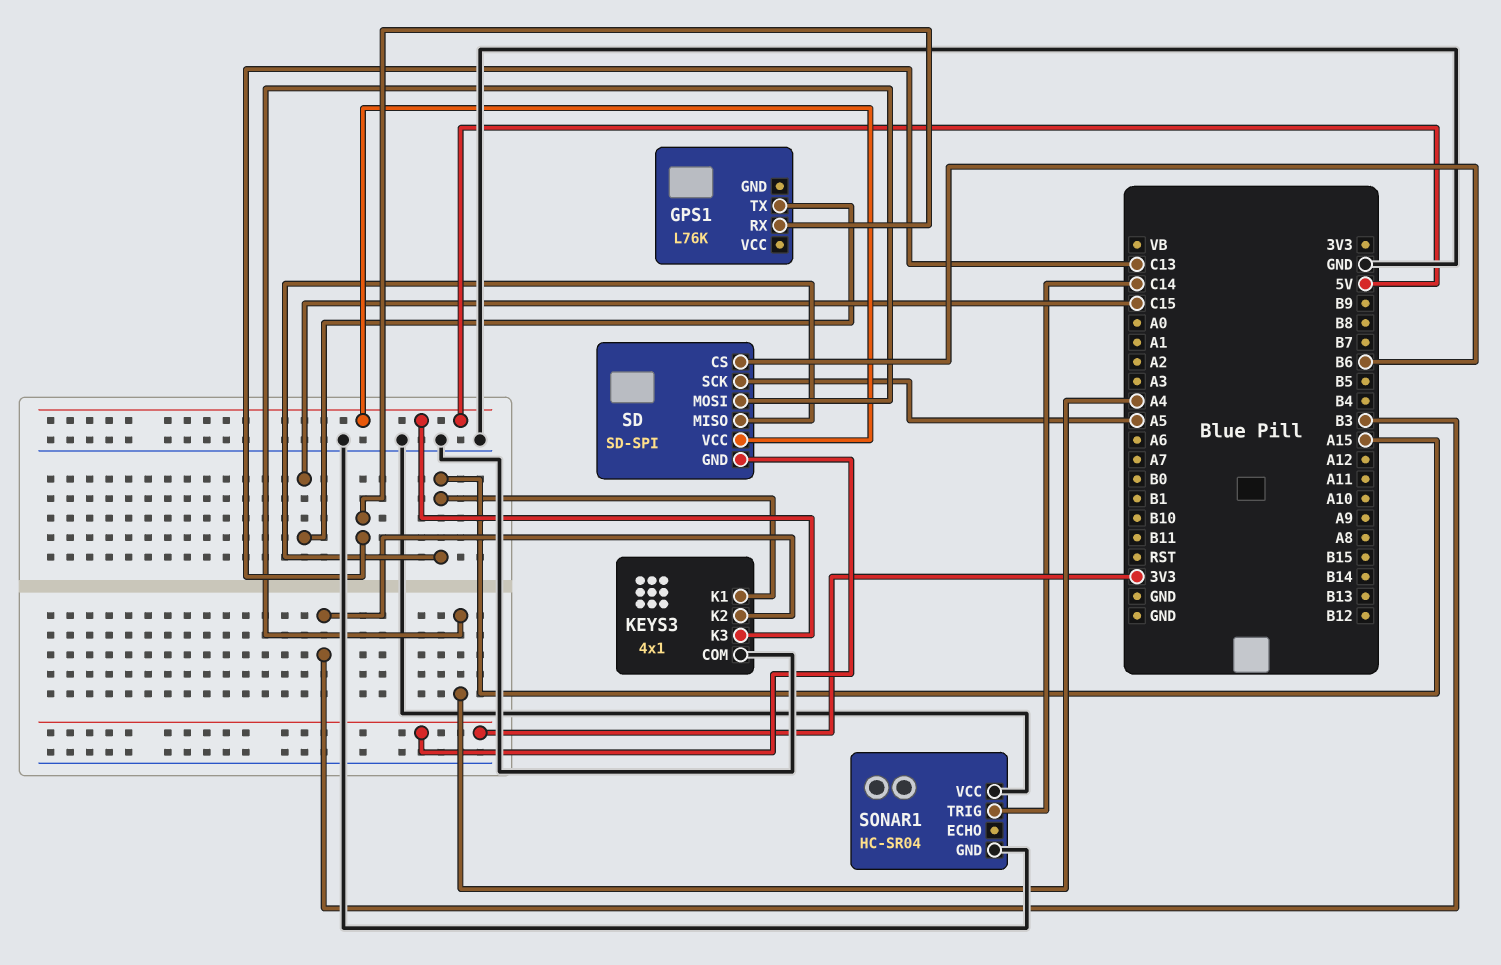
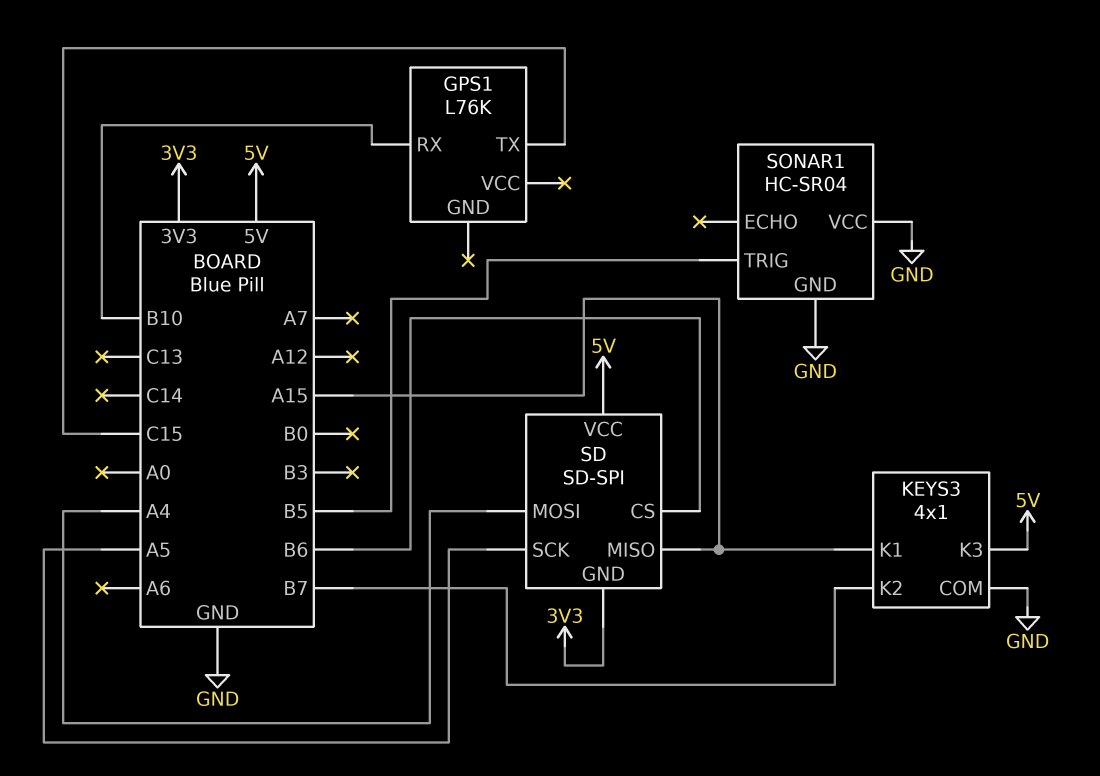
GPS1 pin RX: C13 -> B10
KEYS3 pin K2: B3 -> B7
SONAR1 pin TRIG: C14 -> B5

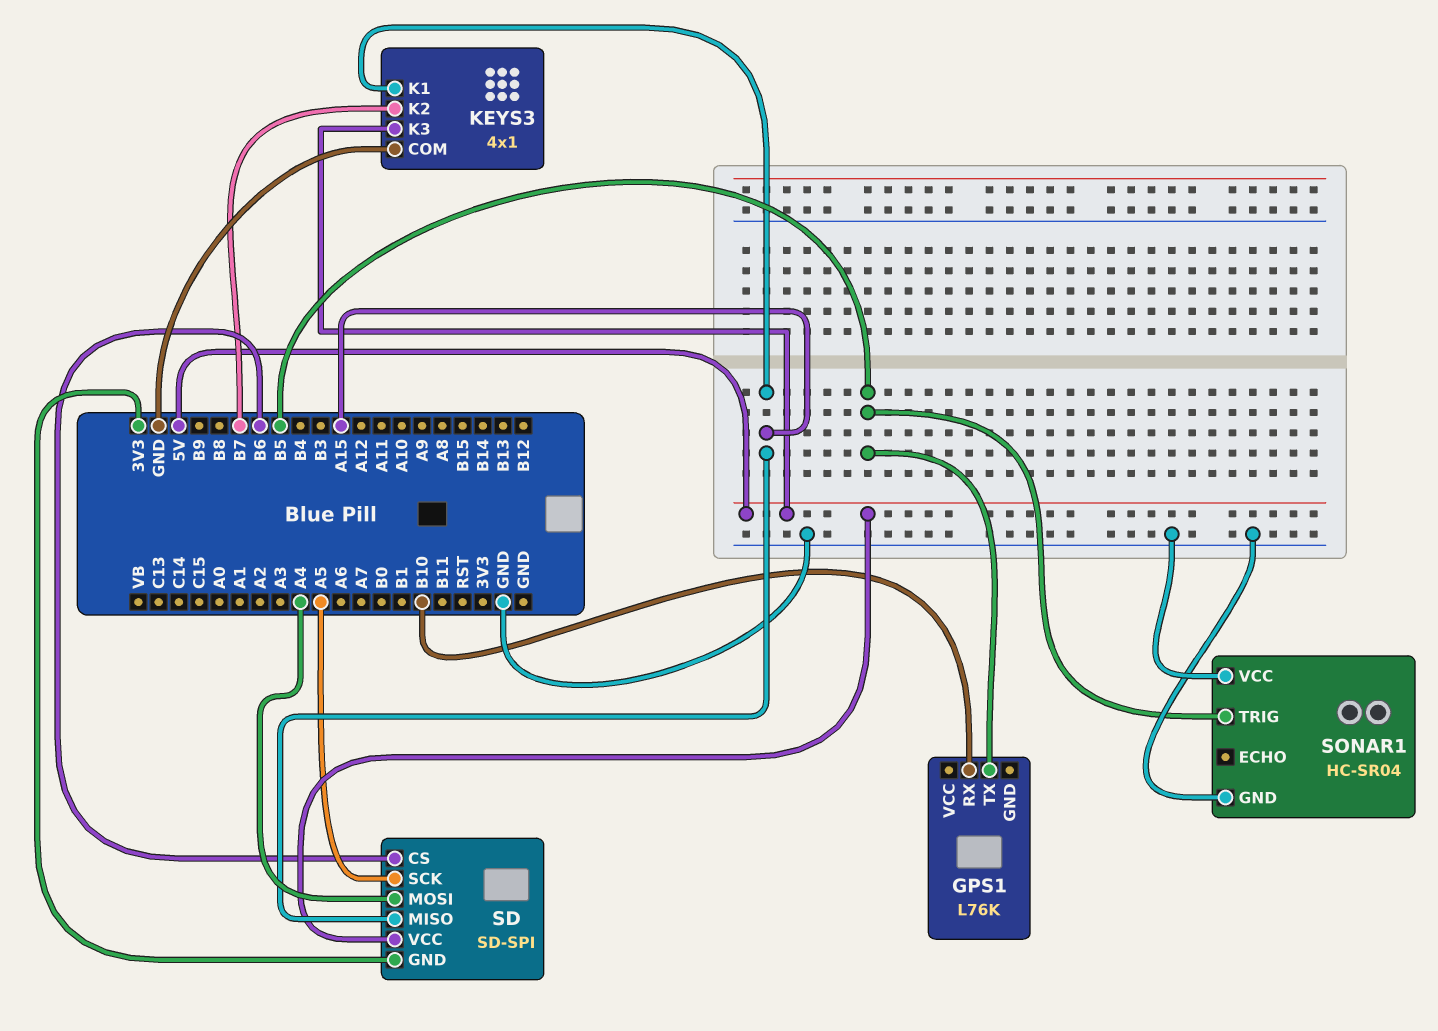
GPS1 pin TX: C15 -> B5

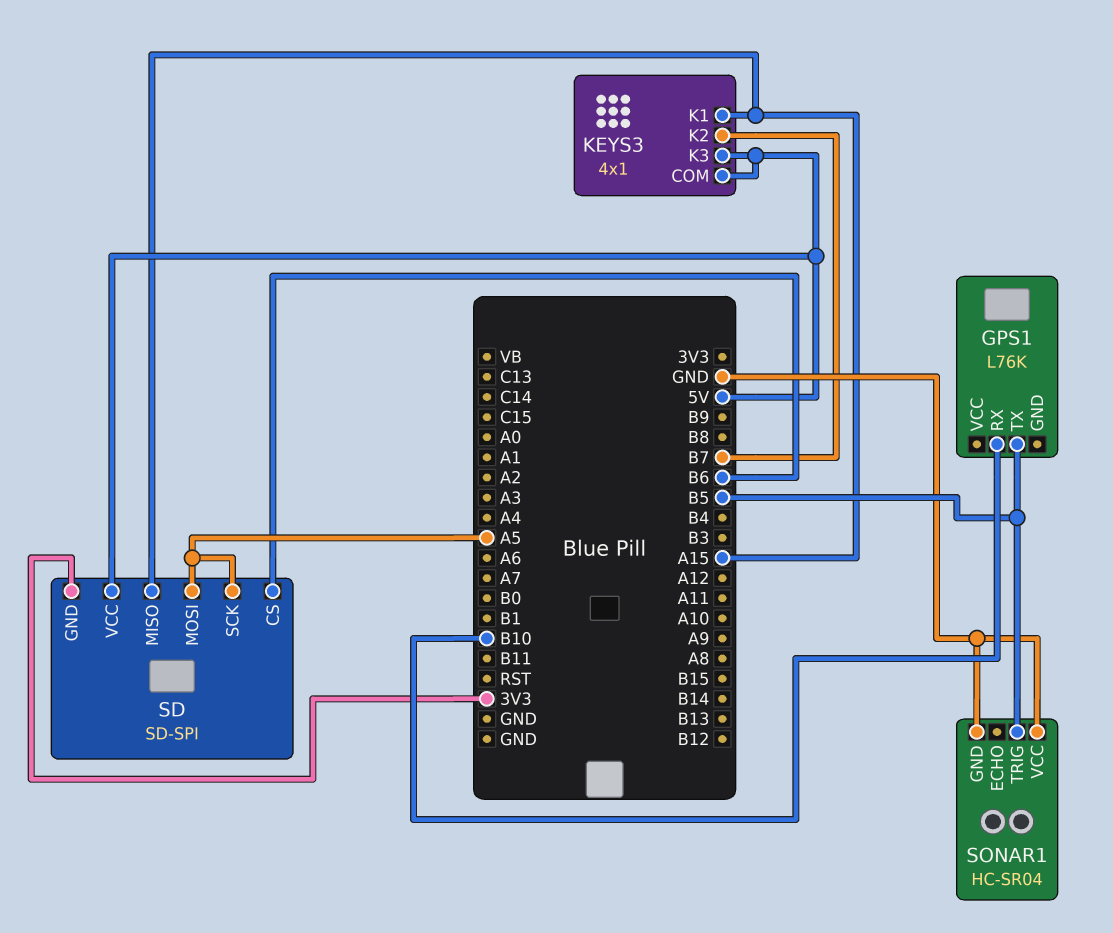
KEYS3 pin COM: GND -> 5V
SD pin MOSI: A4 -> A5

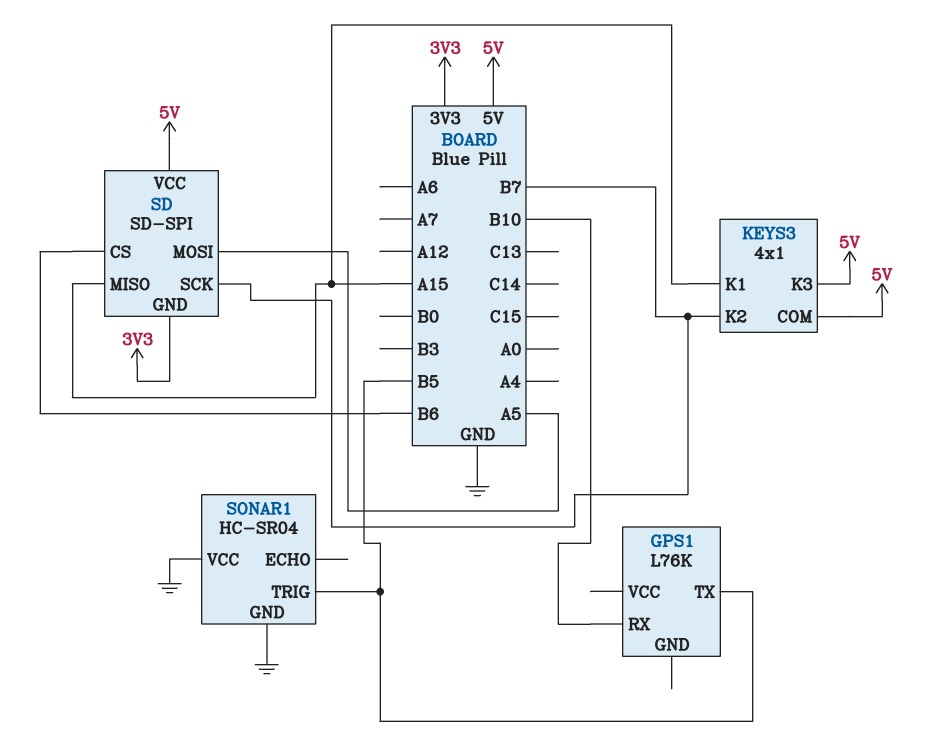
SD pin SCK: A5 -> B7

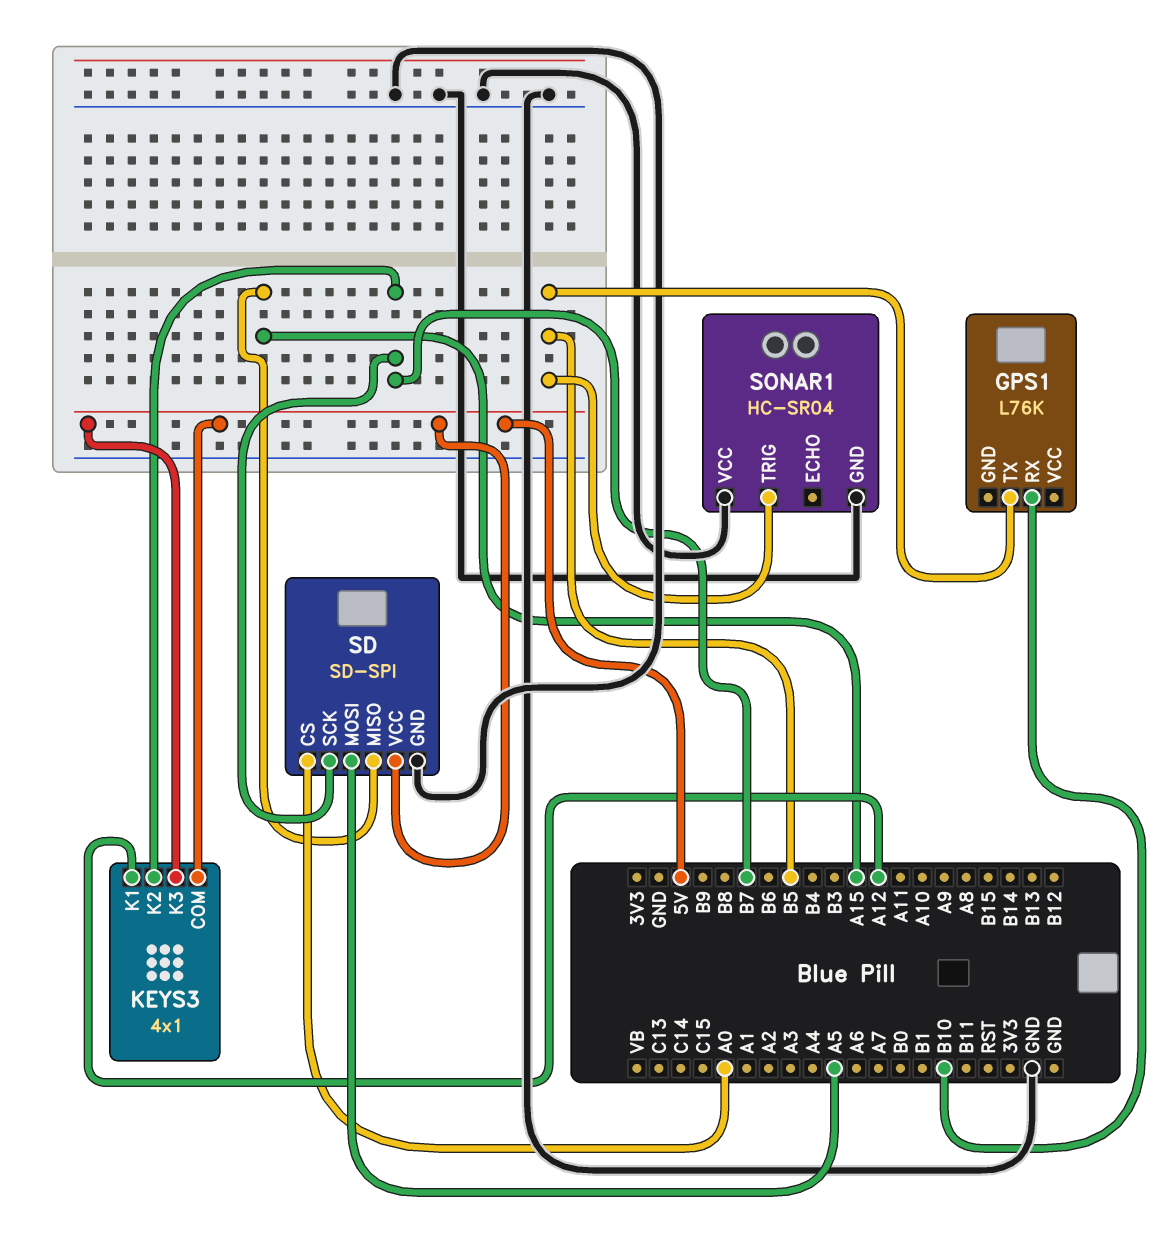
KEYS3 pin K1: A15 -> A12
SD pin CS: B6 -> A0
SD pin GND: 3V3 -> GND

